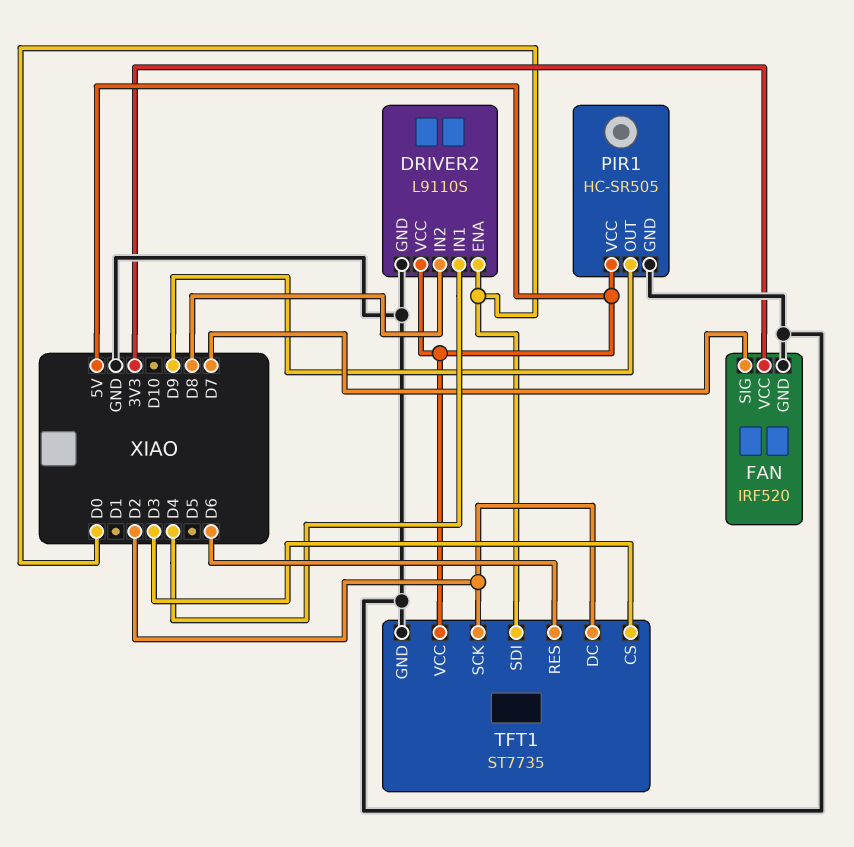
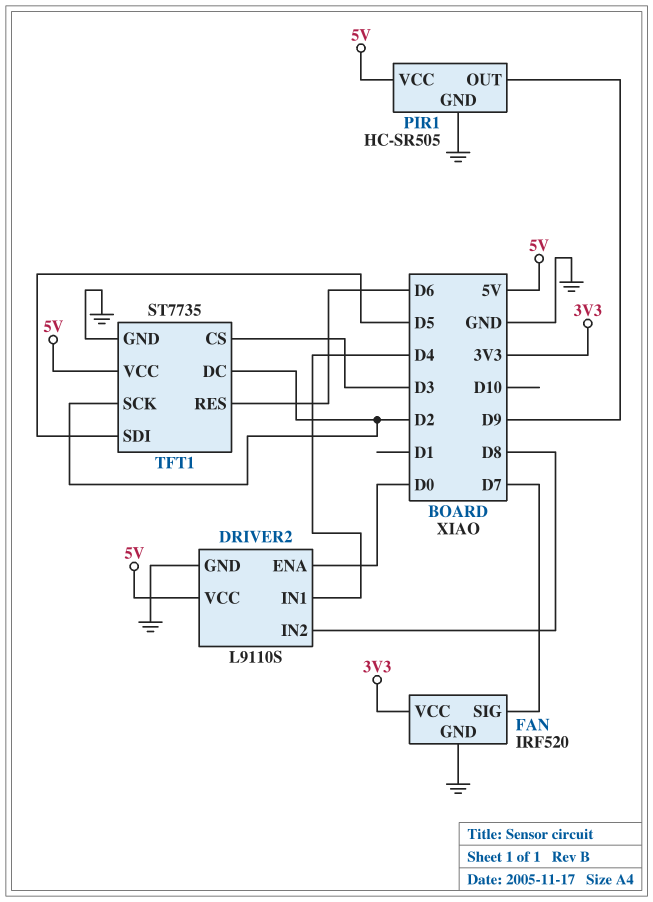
TFT1 pin SDI: D0 -> D5

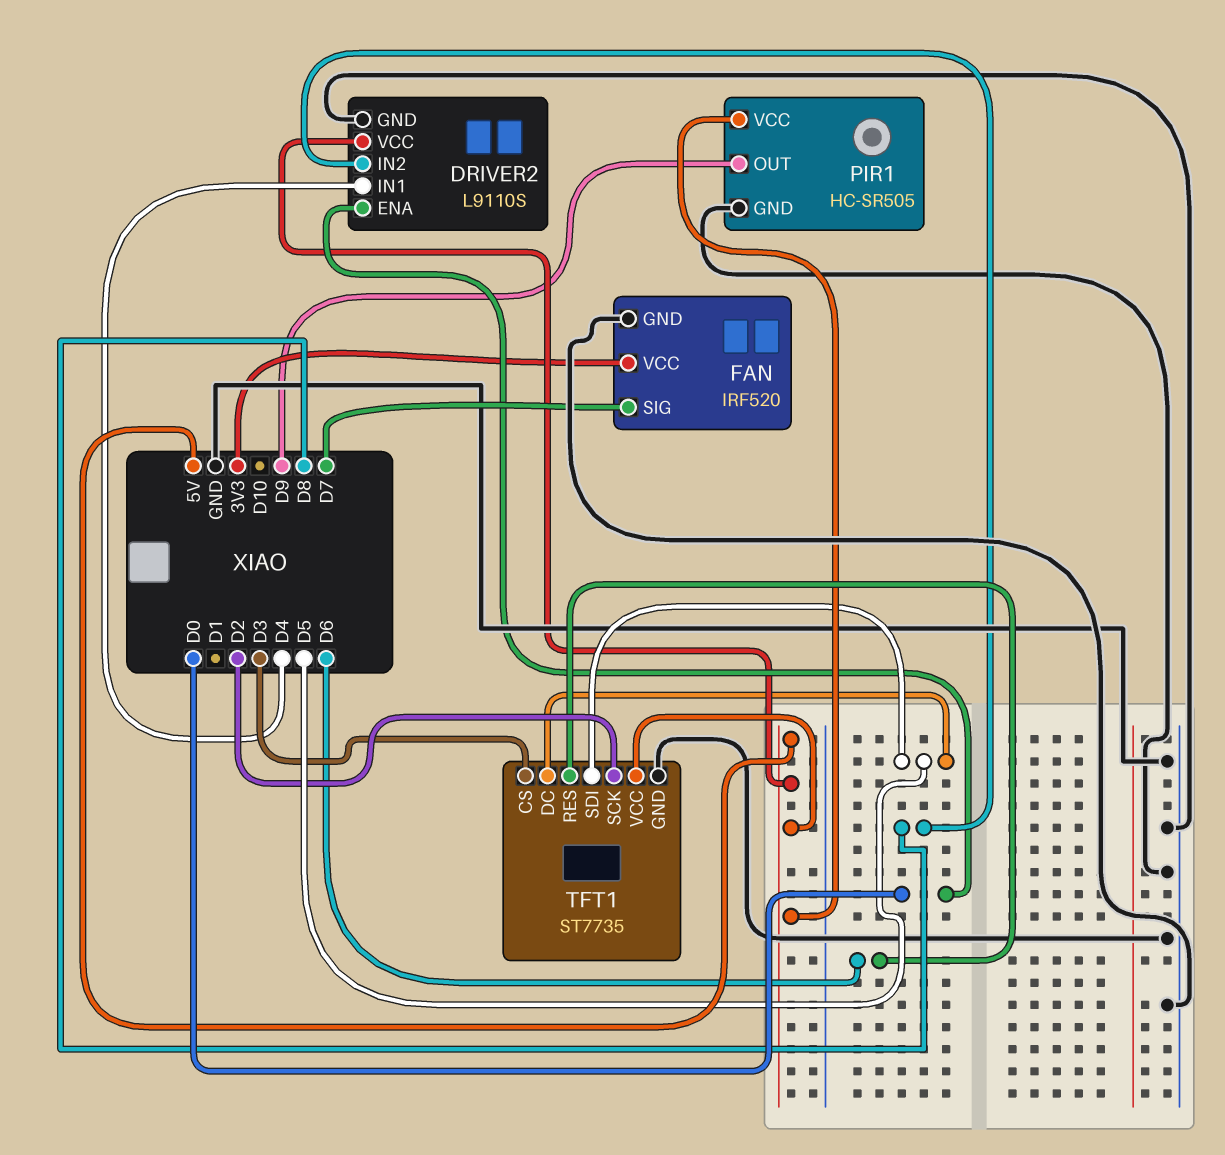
TFT1 pin DC: D2 -> D5

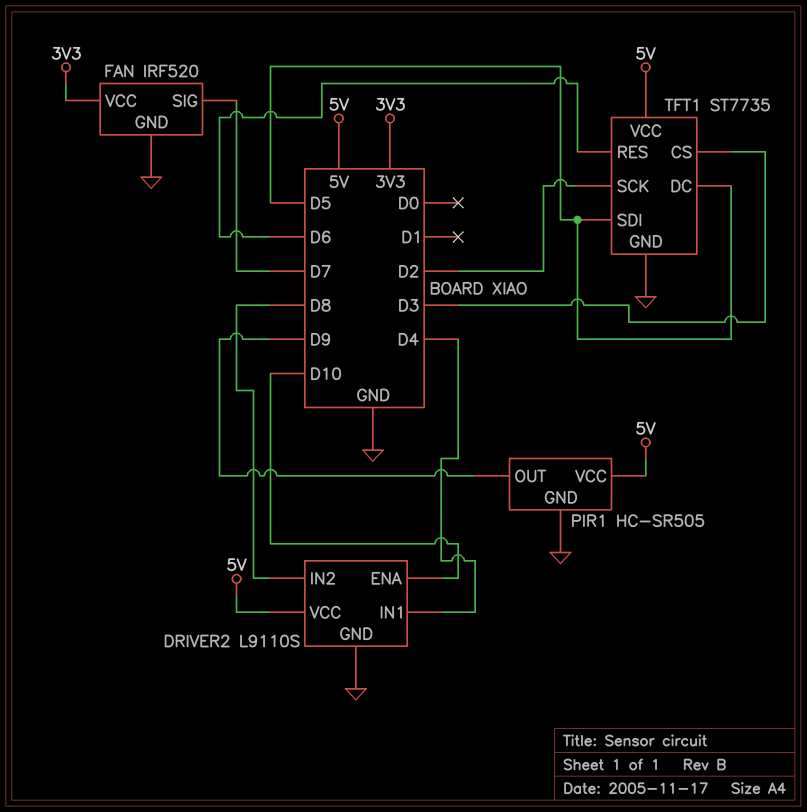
DRIVER2 pin ENA: D0 -> D10

